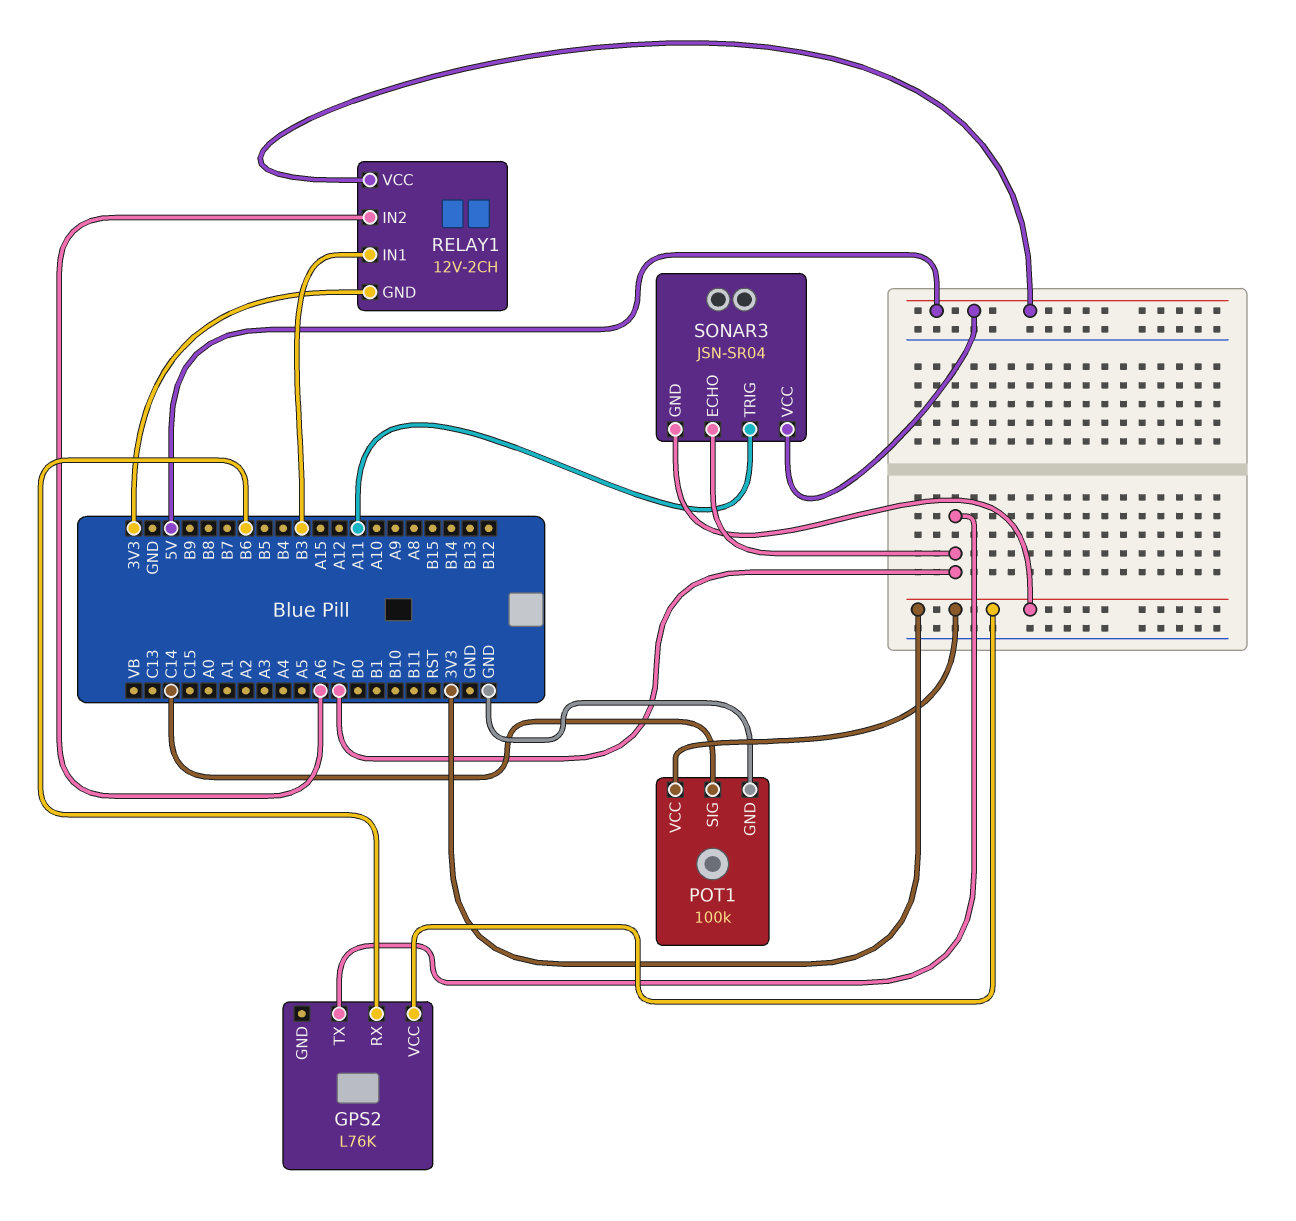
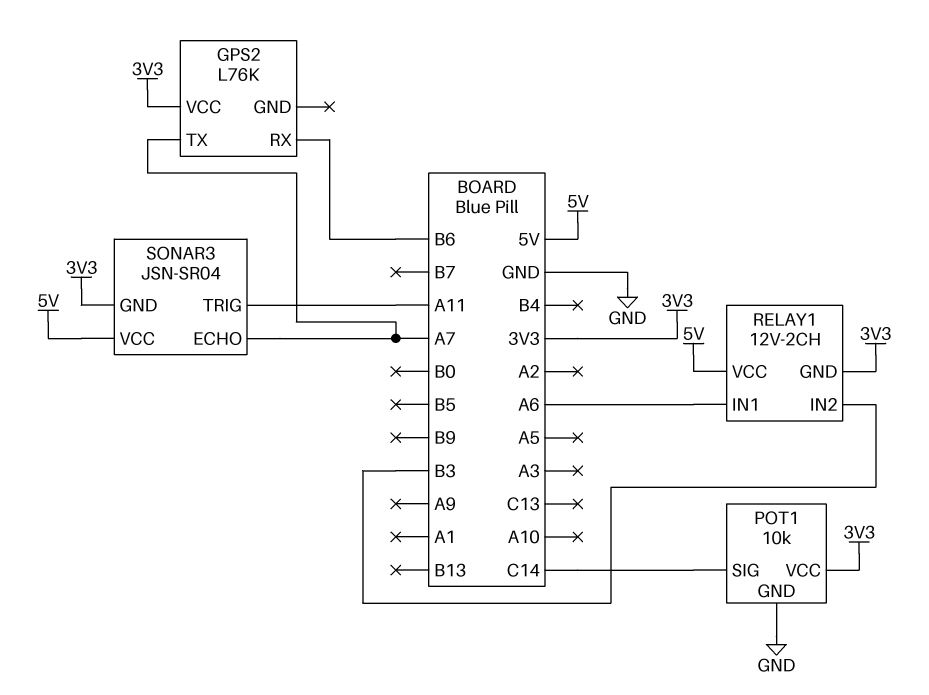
POT1: 100k -> 10k
RELAY1 pin IN1: B3 -> A6
RELAY1 pin IN2: A6 -> B3

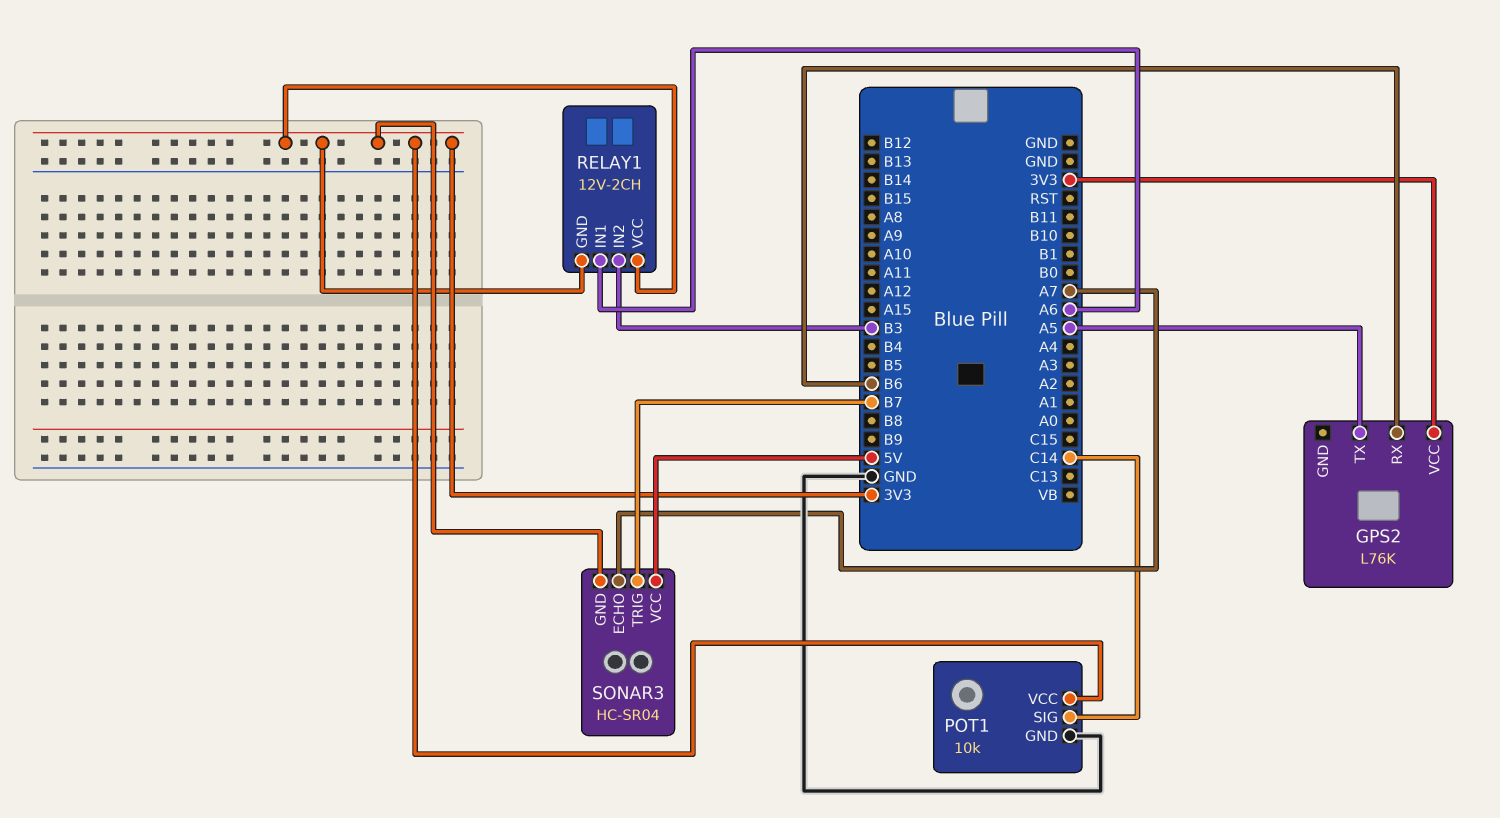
GPS2 pin TX: A7 -> A5
RELAY1 pin VCC: 5V -> 3V3
SONAR3: JSN-SR04 -> HC-SR04
SONAR3 pin TRIG: A11 -> B7

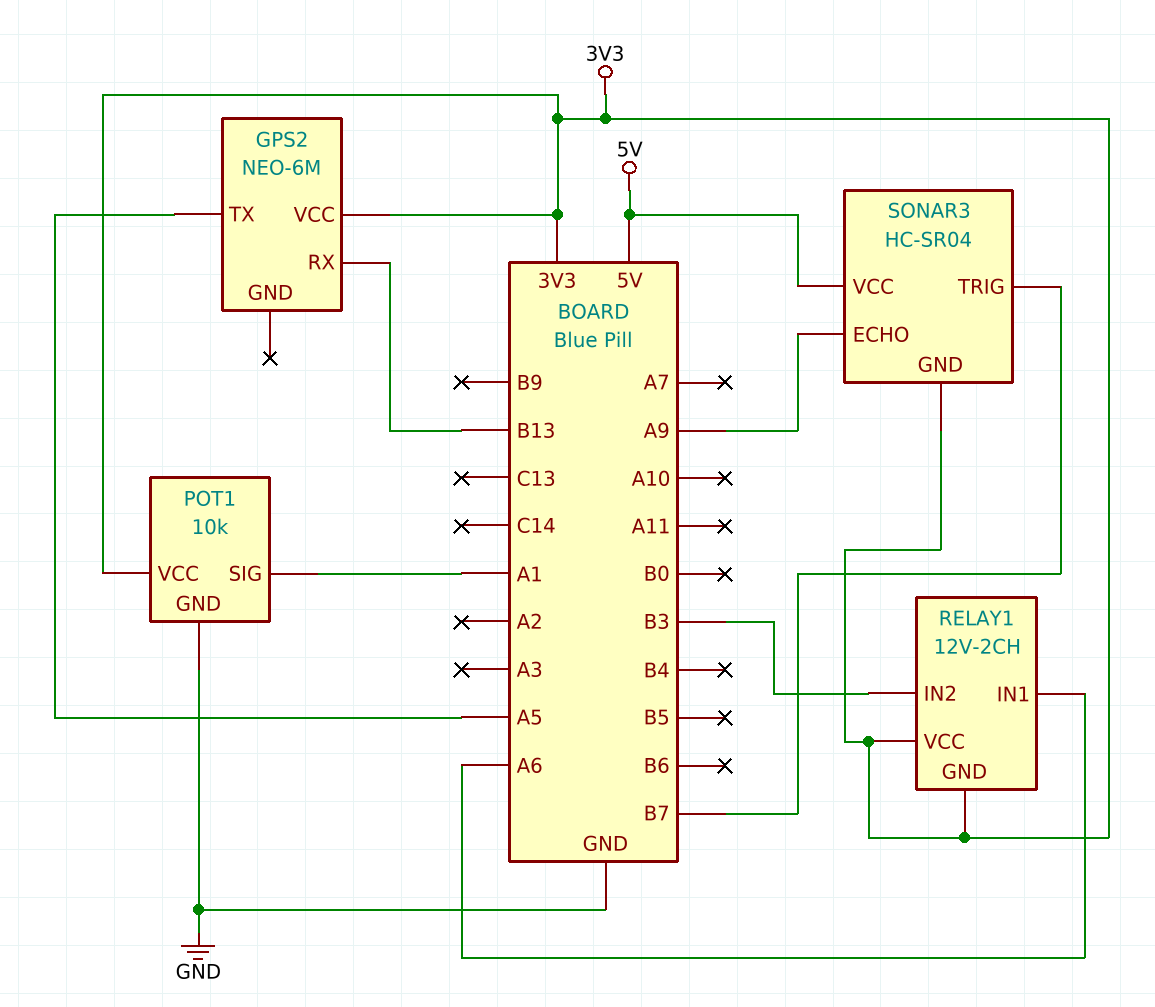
GPS2: L76K -> NEO-6M
GPS2 pin RX: B6 -> B13
POT1 pin SIG: C14 -> A1
SONAR3 pin ECHO: A7 -> A9

